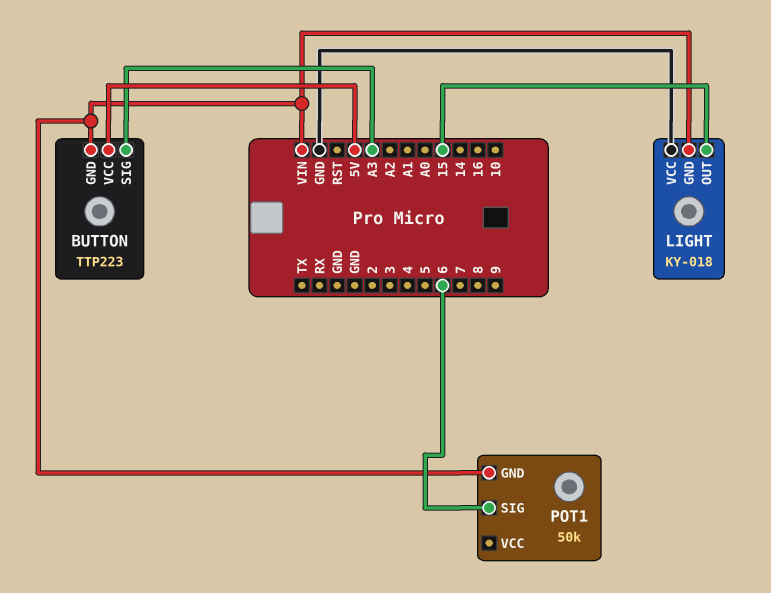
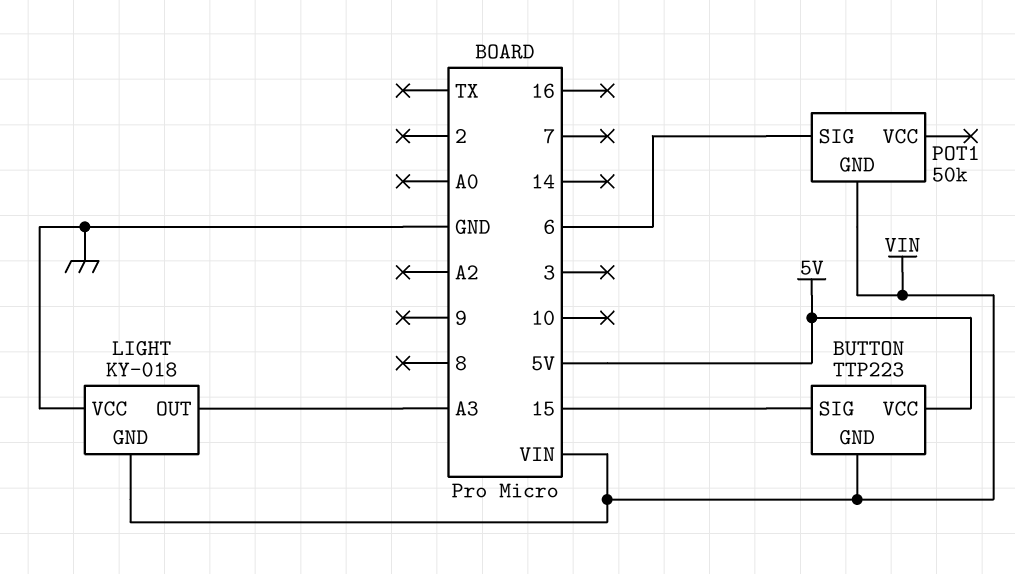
BUTTON pin SIG: A3 -> 15
LIGHT pin OUT: 15 -> A3

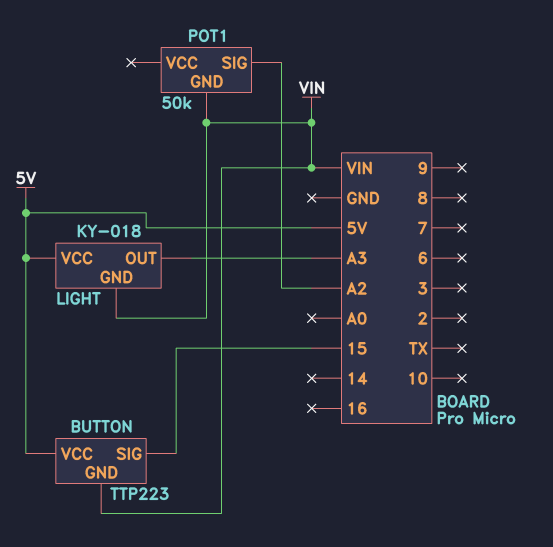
LIGHT pin VCC: GND -> 5V
POT1 pin SIG: 6 -> A2

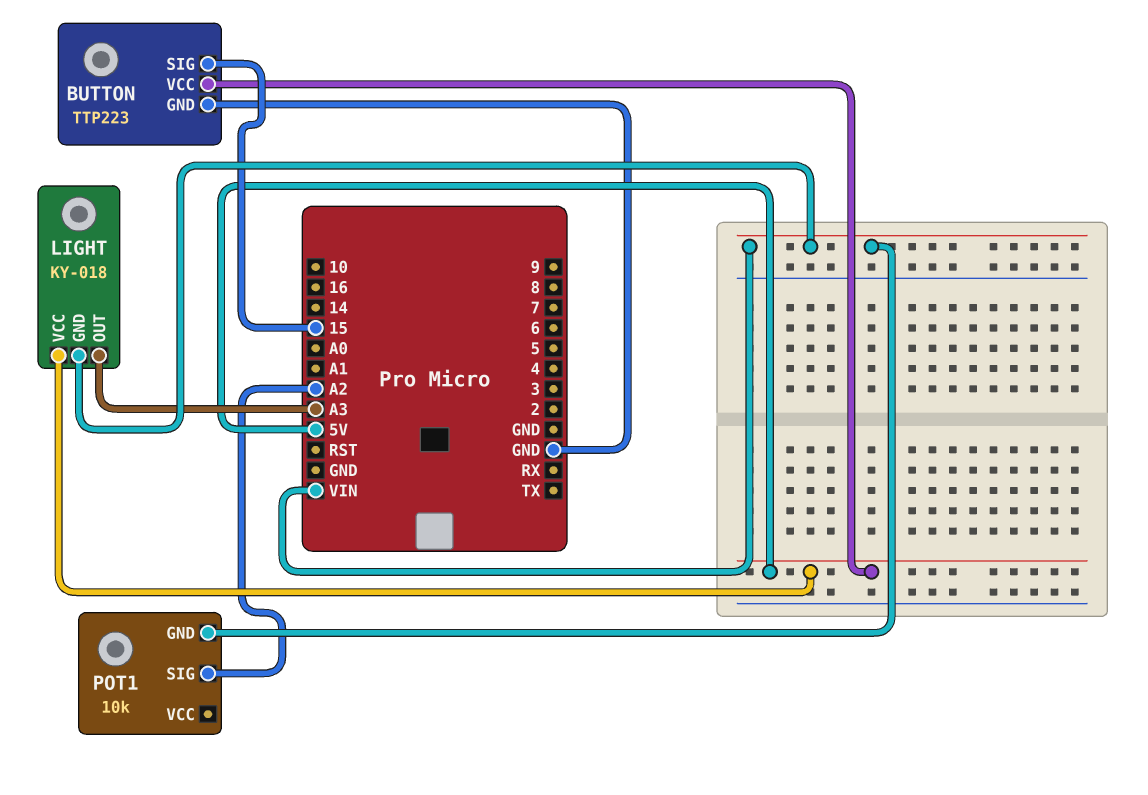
BUTTON pin GND: VIN -> GND
POT1: 50k -> 10k

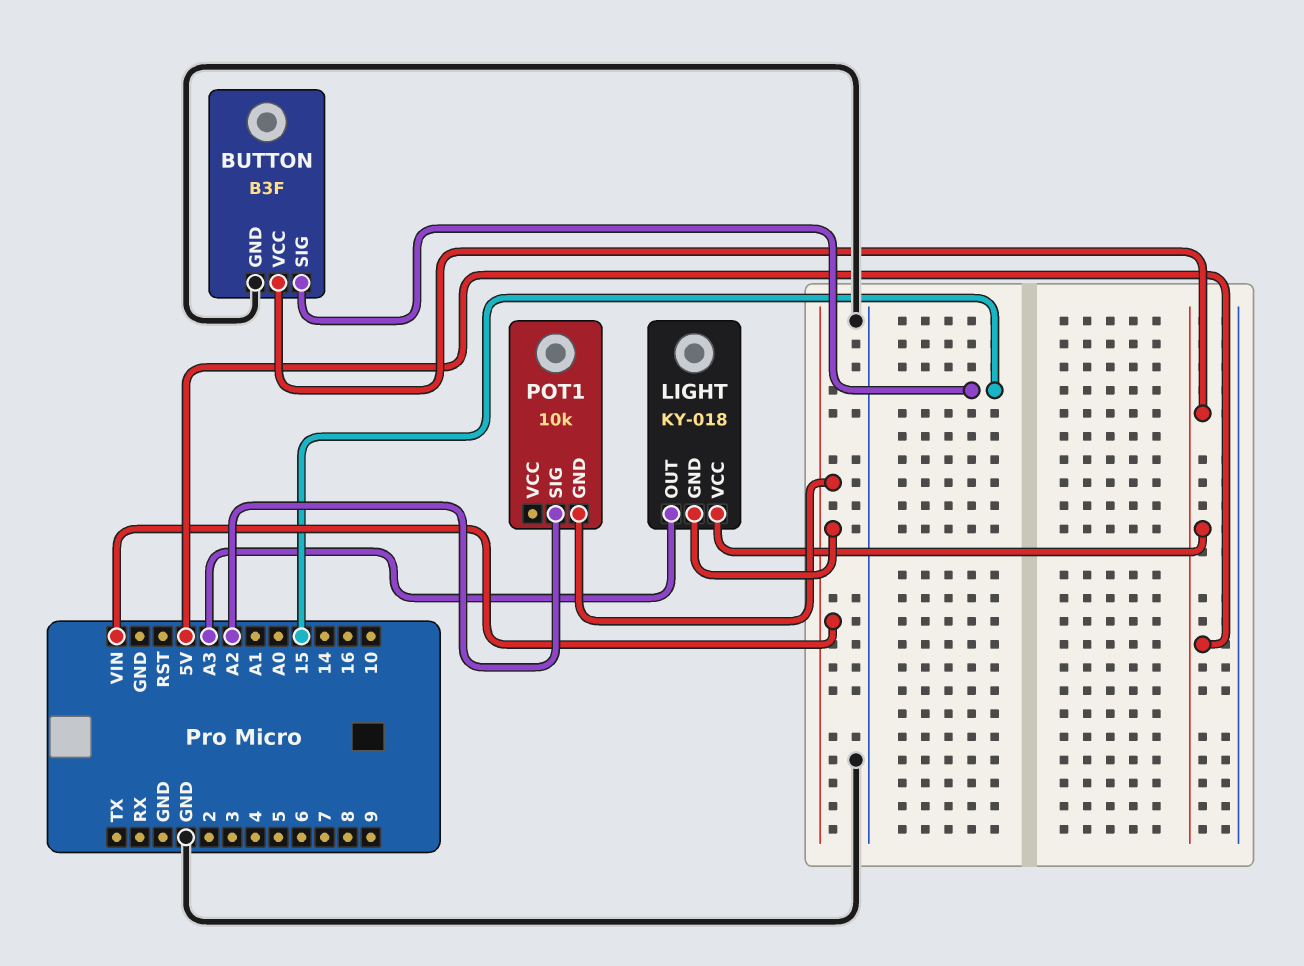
BUTTON: TTP223 -> B3F

